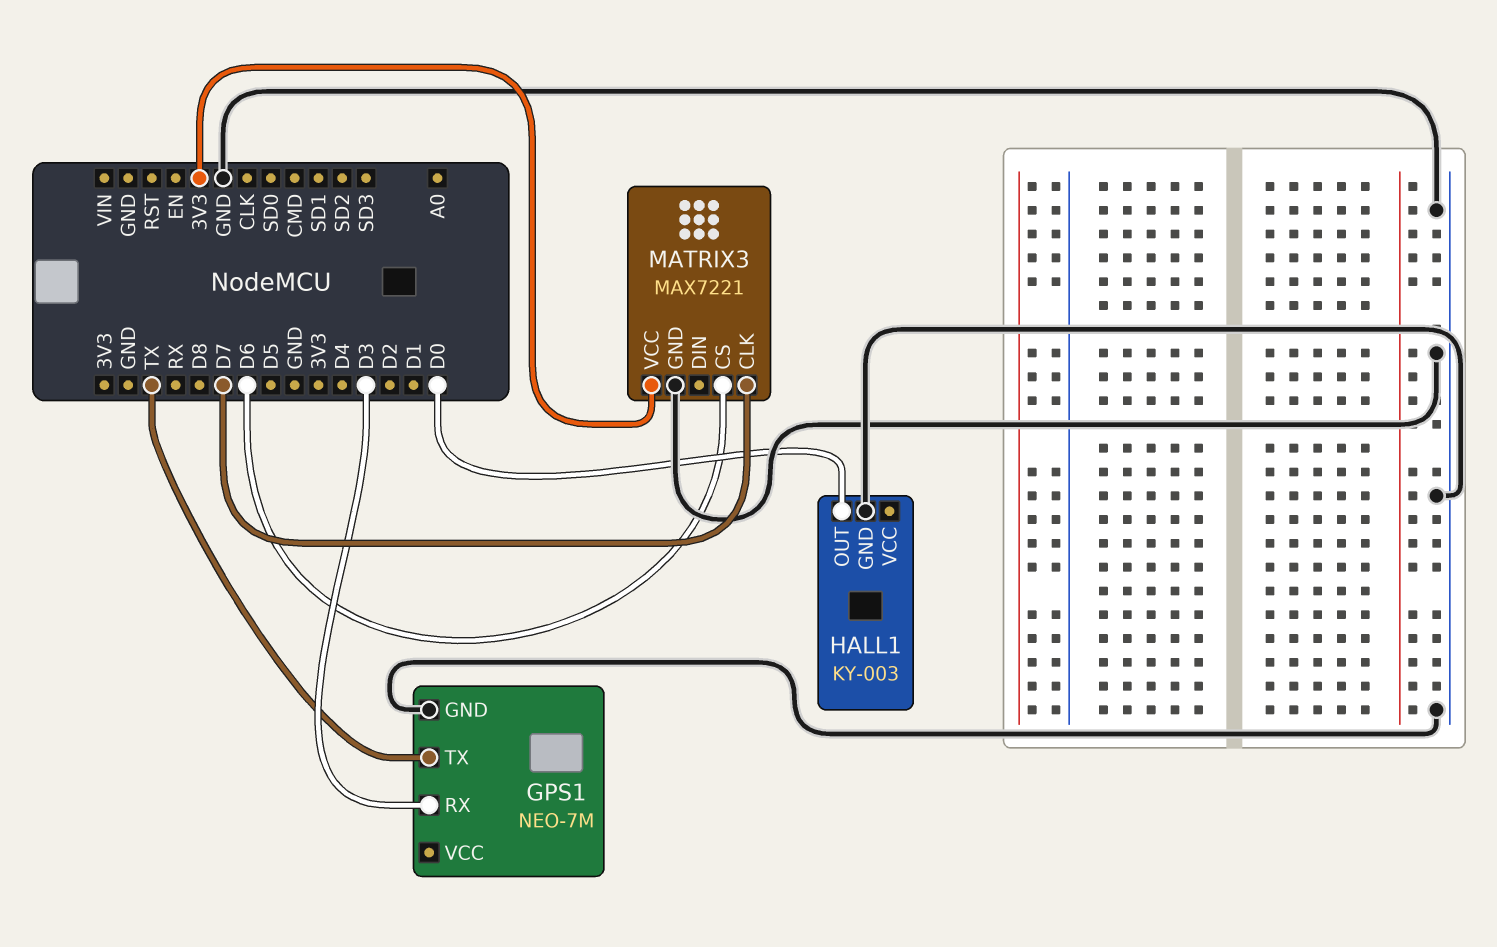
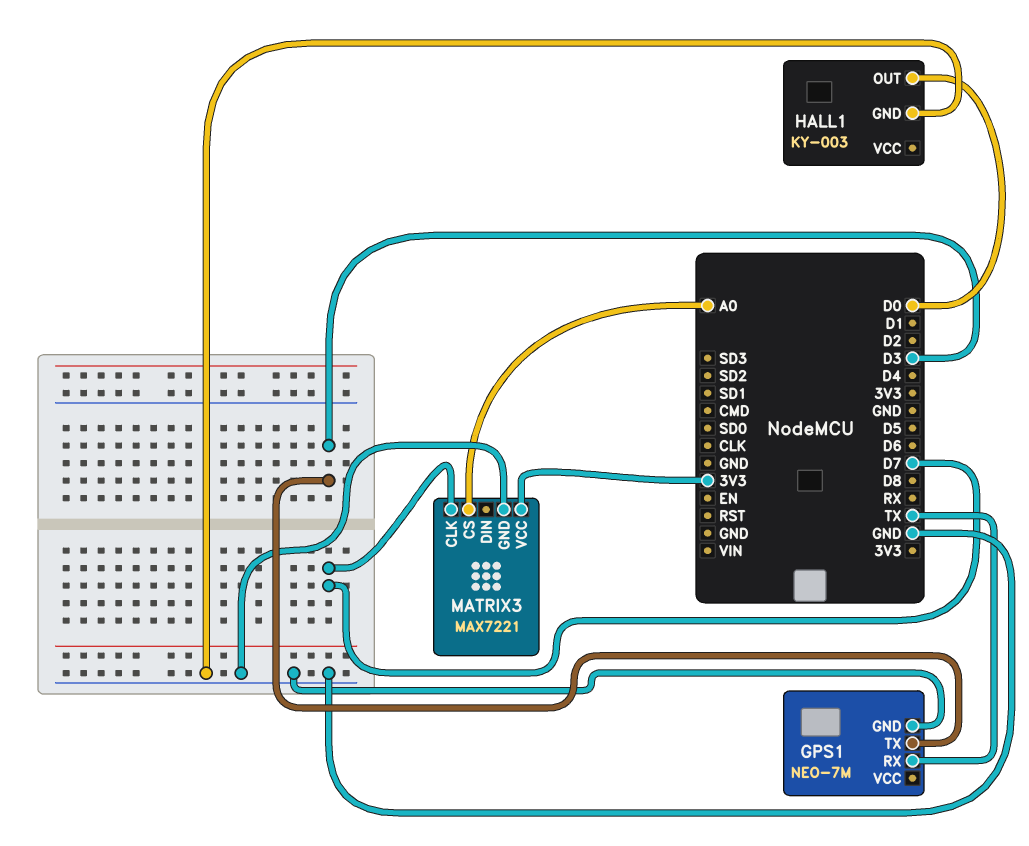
GPS1 pin RX: D3 -> TX
GPS1 pin TX: TX -> D3
MATRIX3 pin CS: D6 -> A0

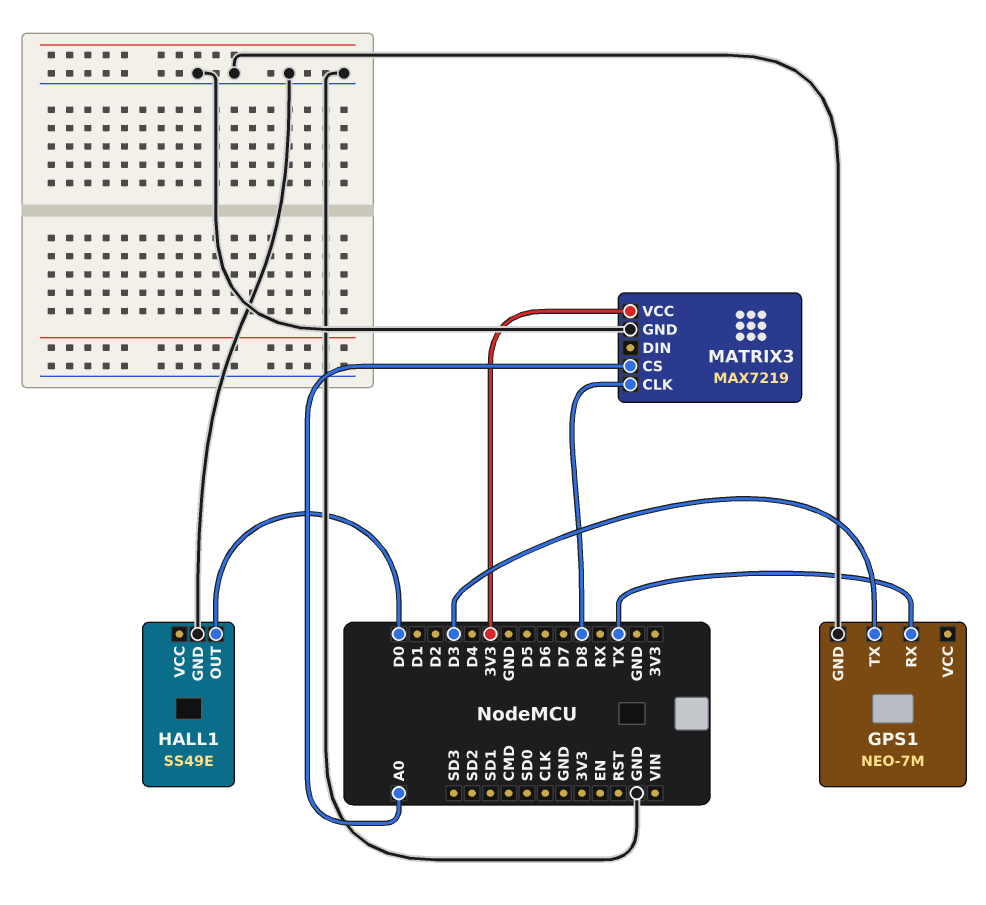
HALL1: KY-003 -> SS49E
MATRIX3: MAX7221 -> MAX7219
MATRIX3 pin CLK: D7 -> D8

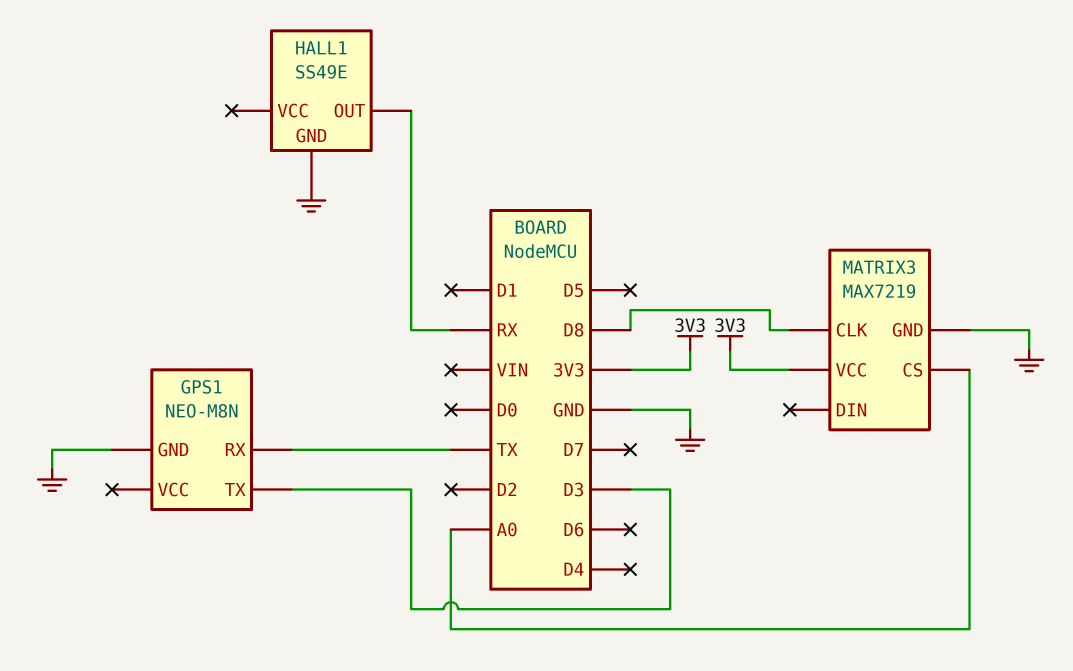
GPS1: NEO-7M -> NEO-M8N
HALL1 pin OUT: D0 -> RX

